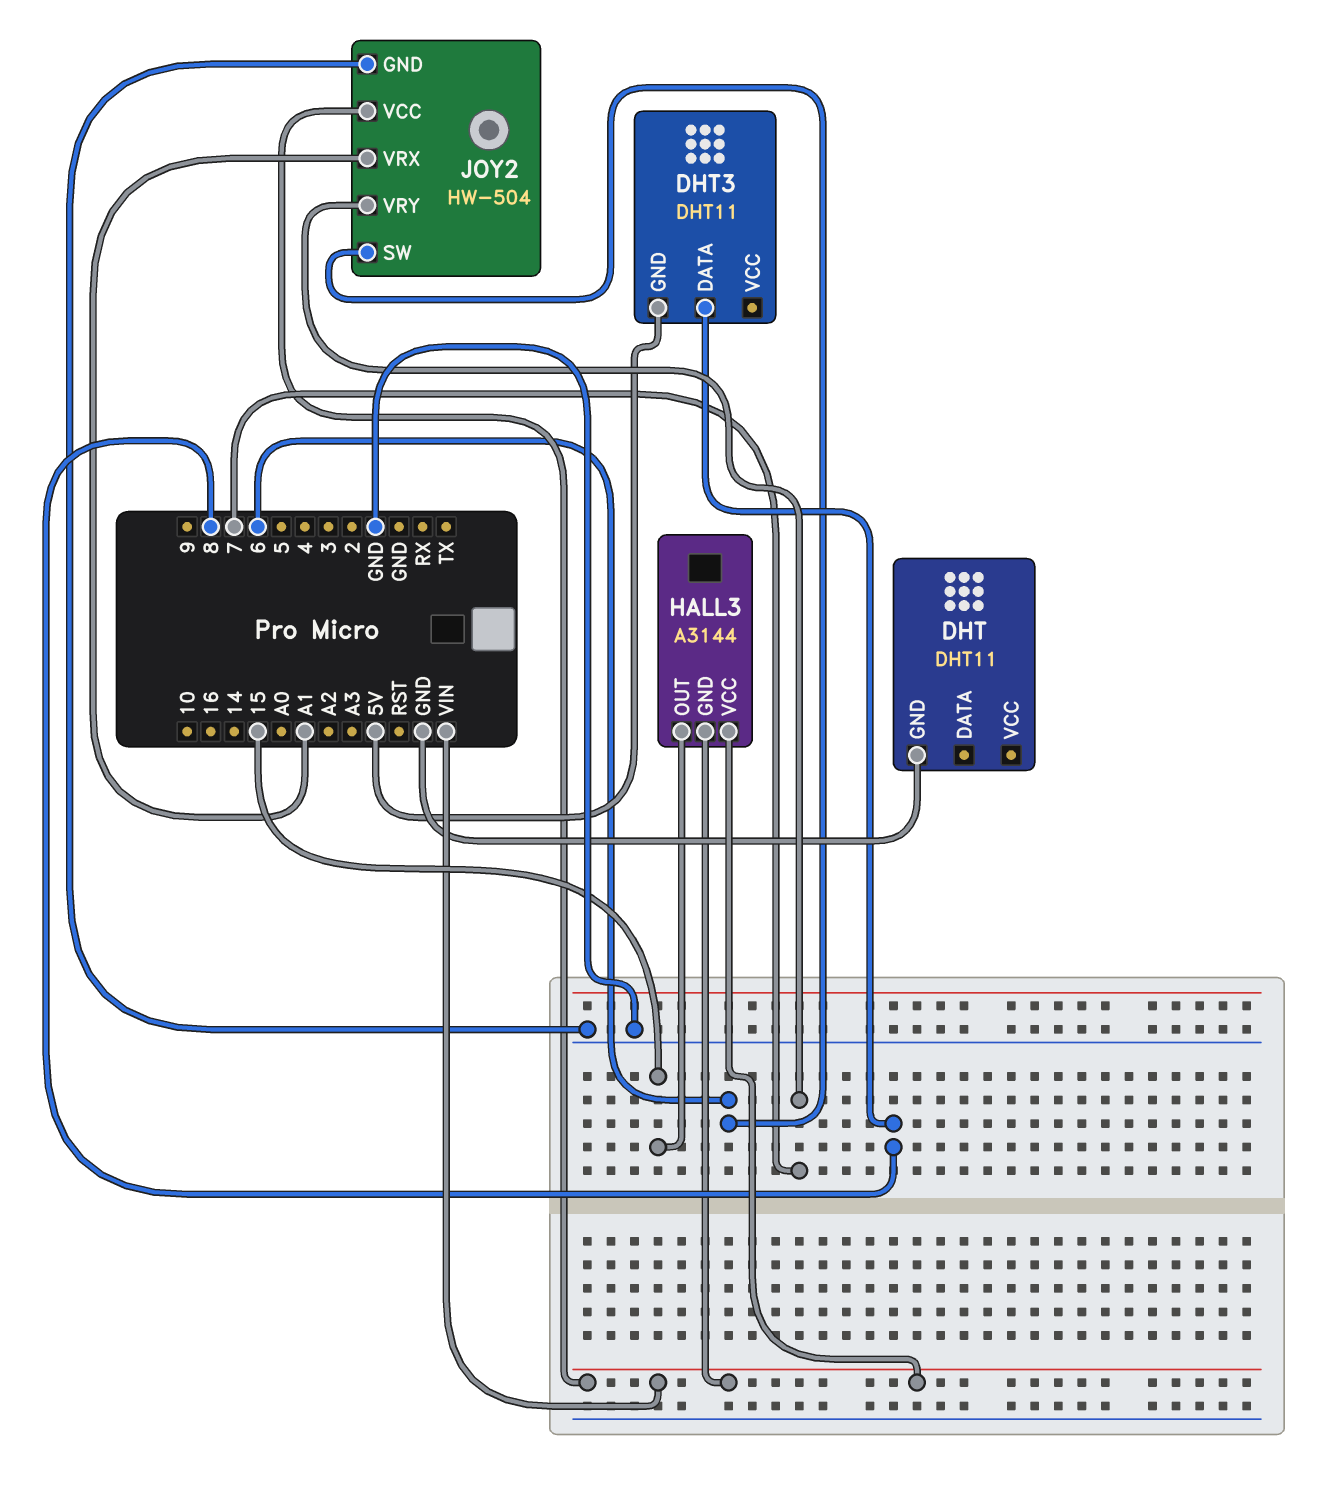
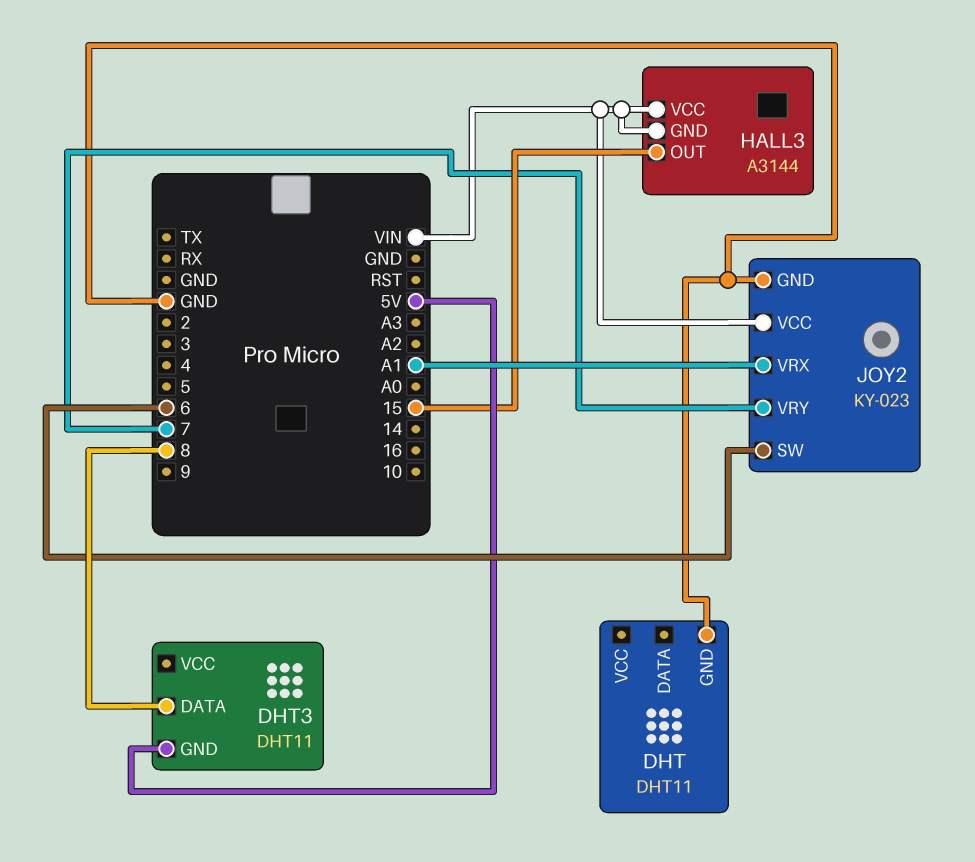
JOY2: HW-504 -> KY-023

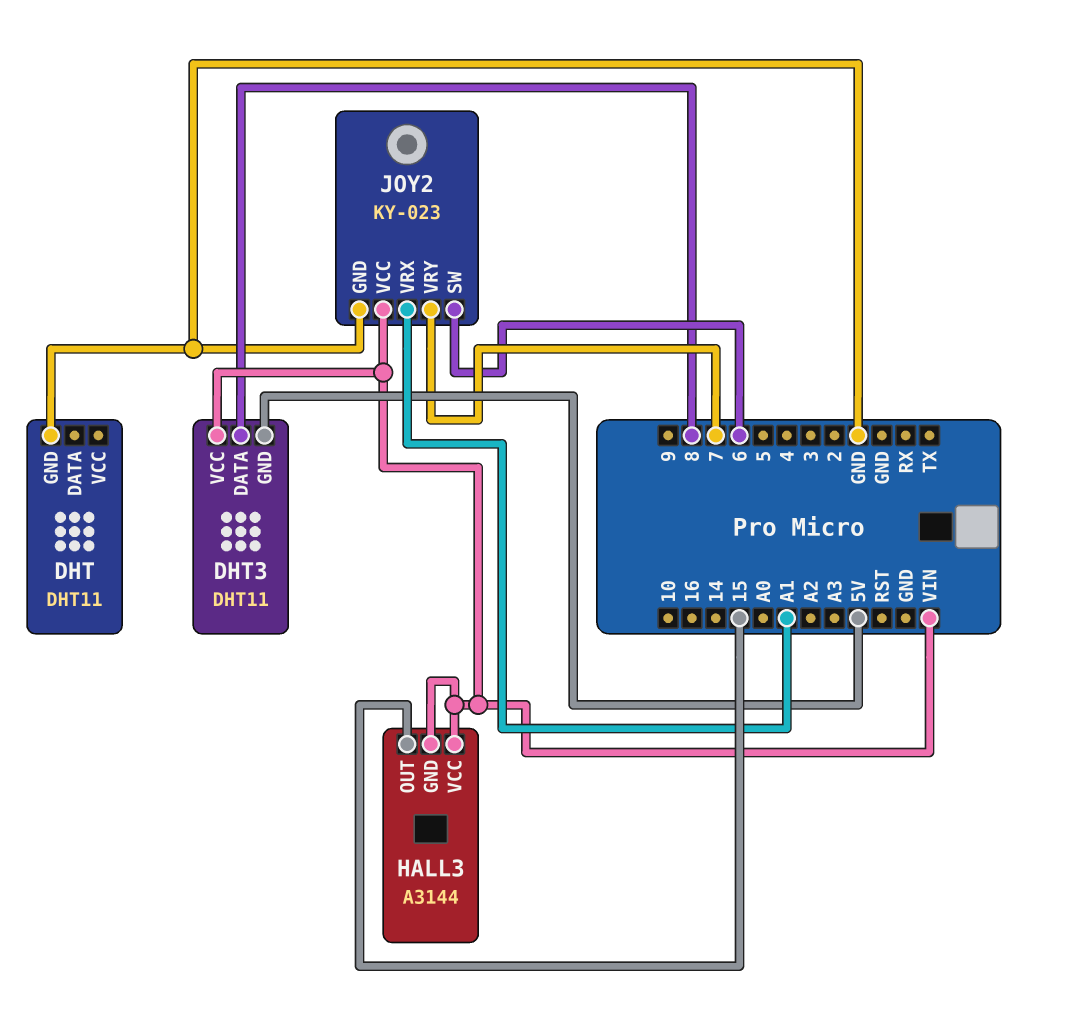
DHT3 pin VCC: none -> VIN

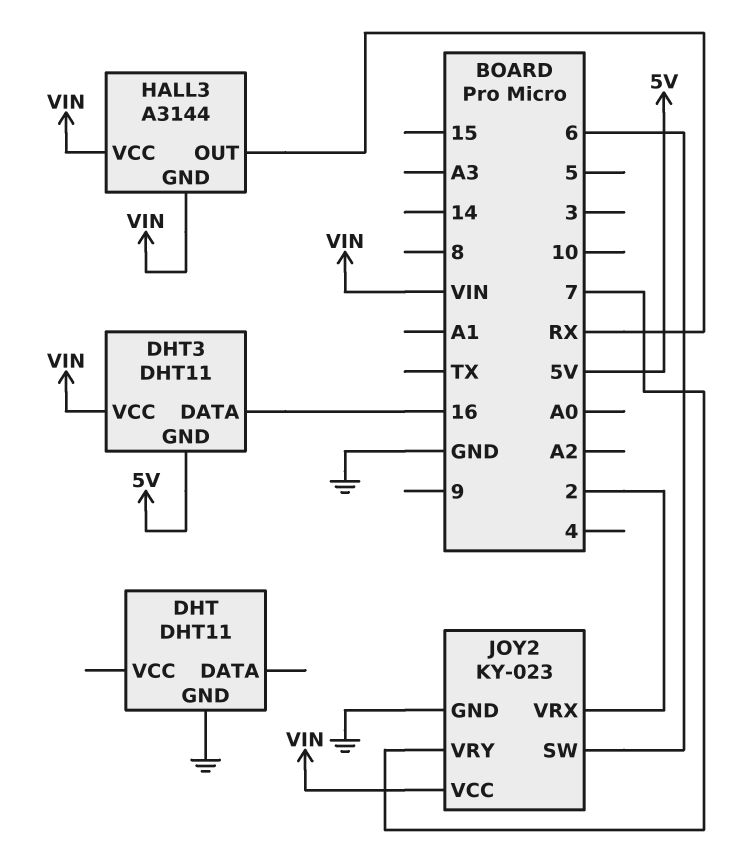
DHT3 pin DATA: 8 -> 16
HALL3 pin OUT: 15 -> RX
JOY2 pin VRX: A1 -> 2

